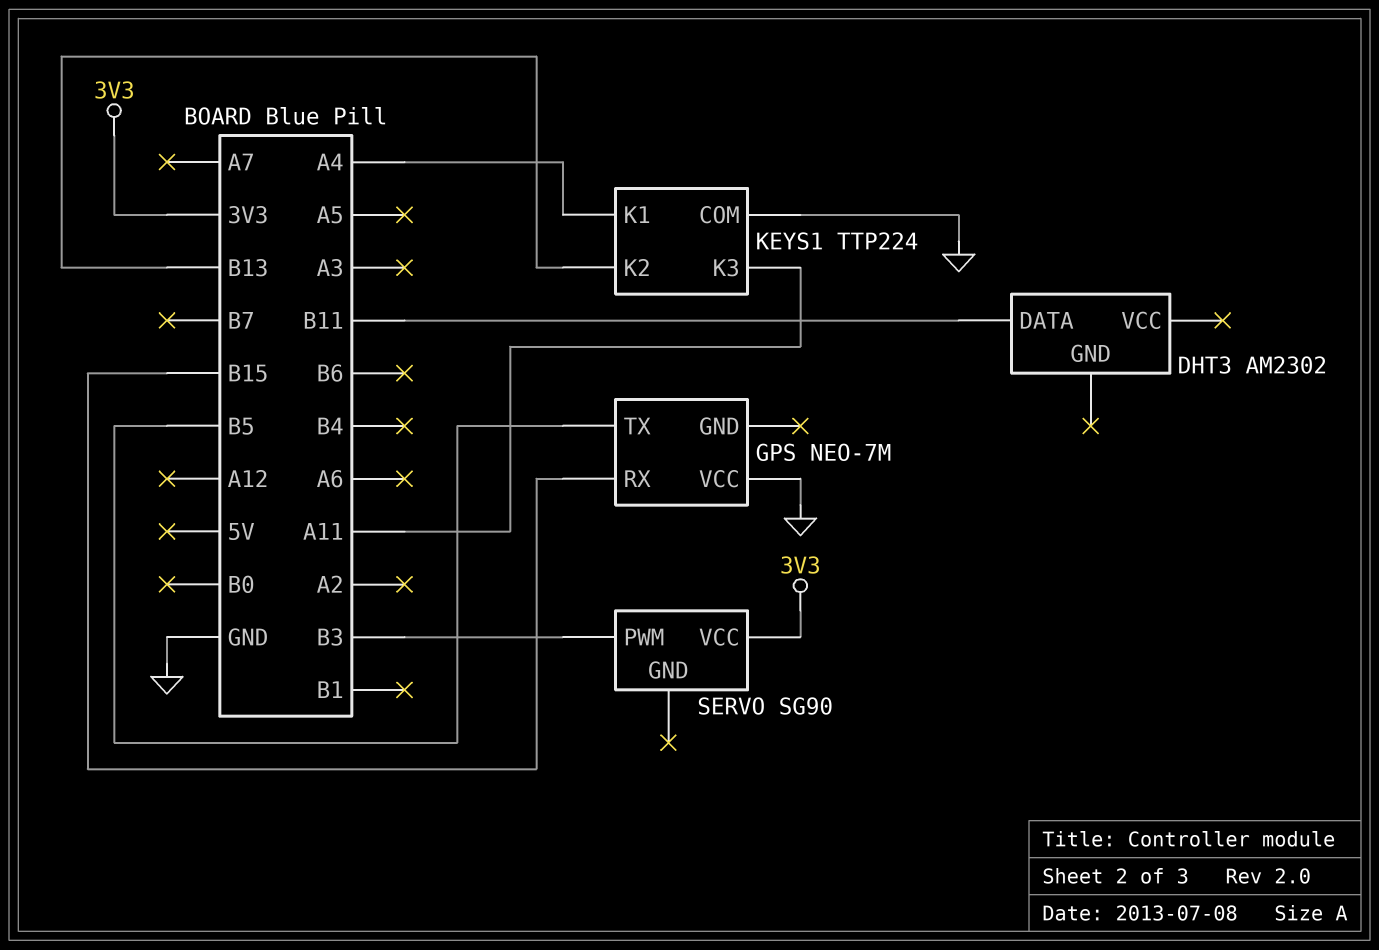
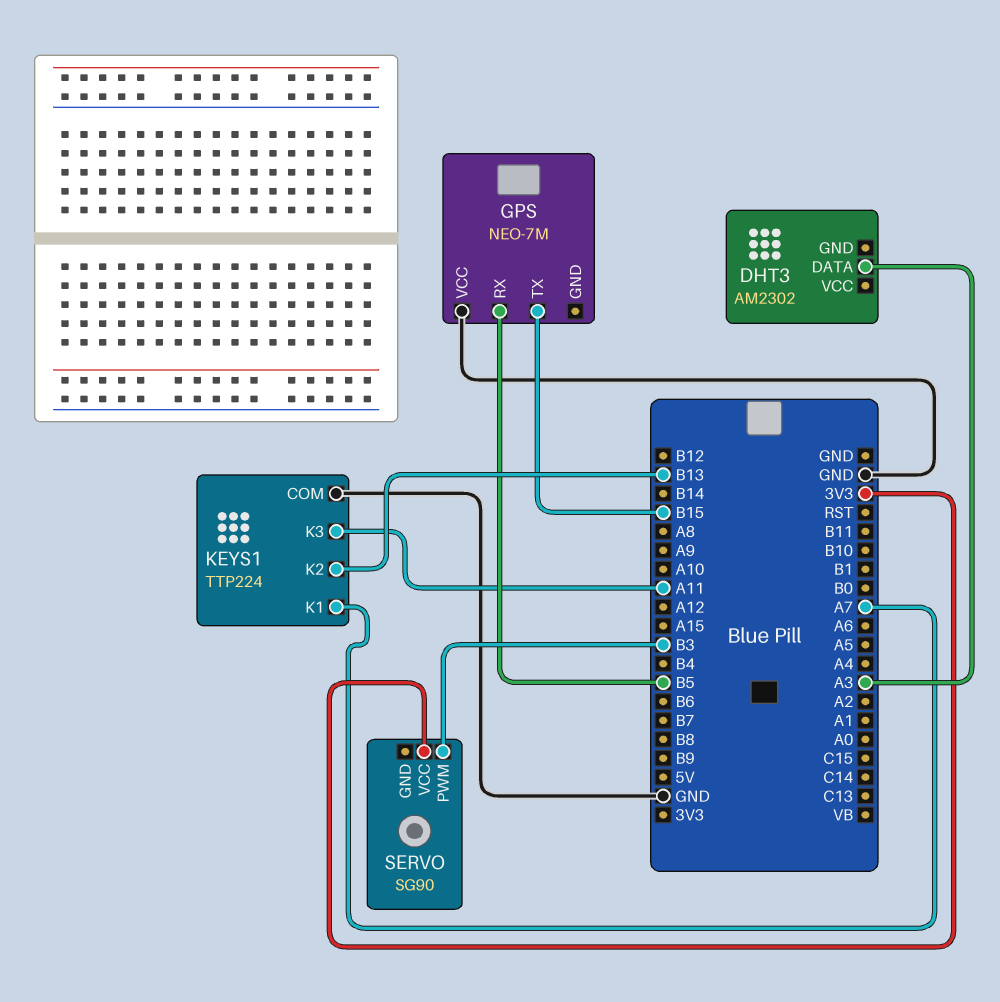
DHT3 pin DATA: B11 -> A3
GPS pin RX: B15 -> B5
GPS pin TX: B5 -> B15
KEYS1 pin K1: A4 -> A7

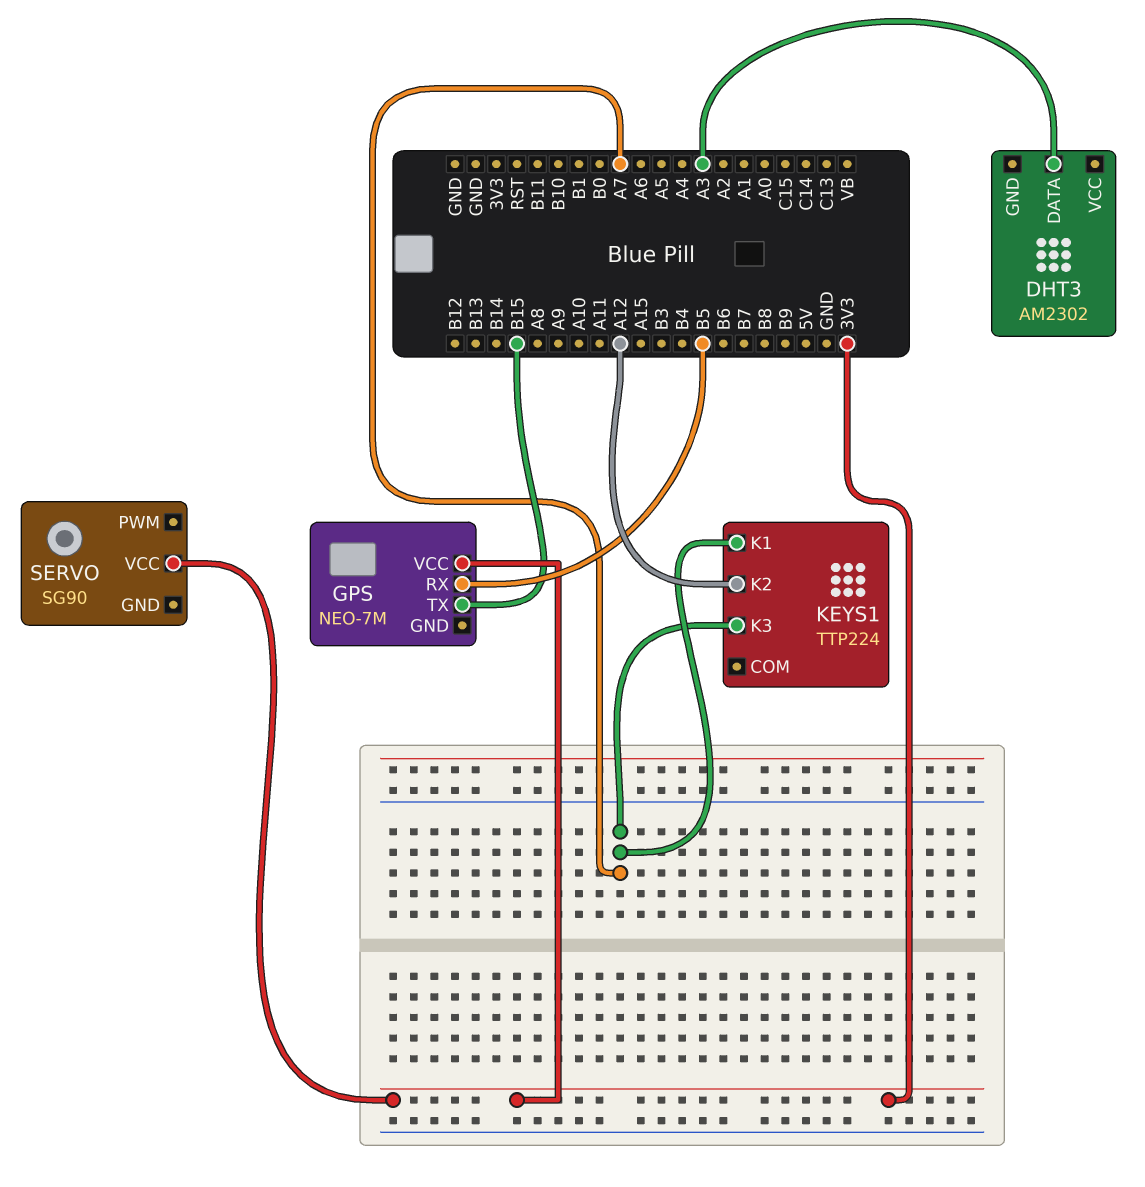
GPS pin VCC: GND -> 3V3
KEYS1 pin COM: GND -> none
KEYS1 pin K2: B13 -> A12
KEYS1 pin K3: A11 -> A7
SERVO pin PWM: B3 -> none

